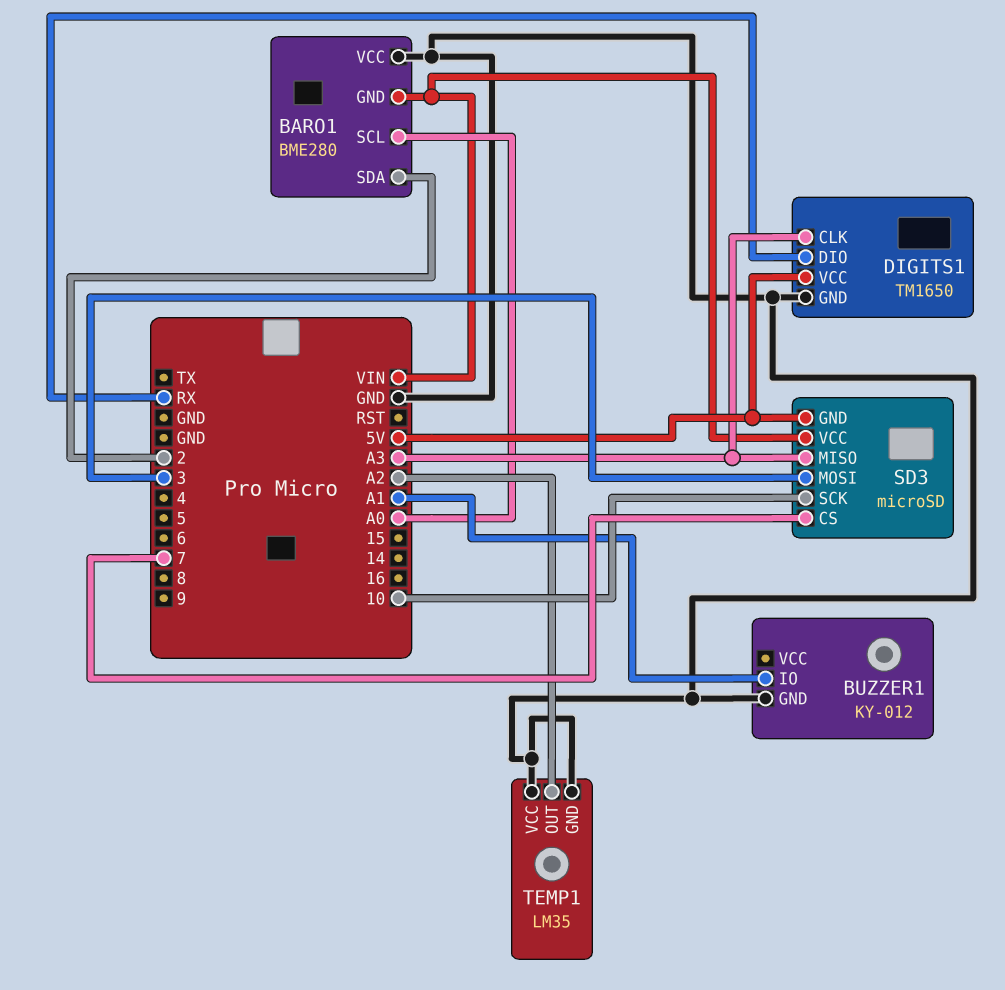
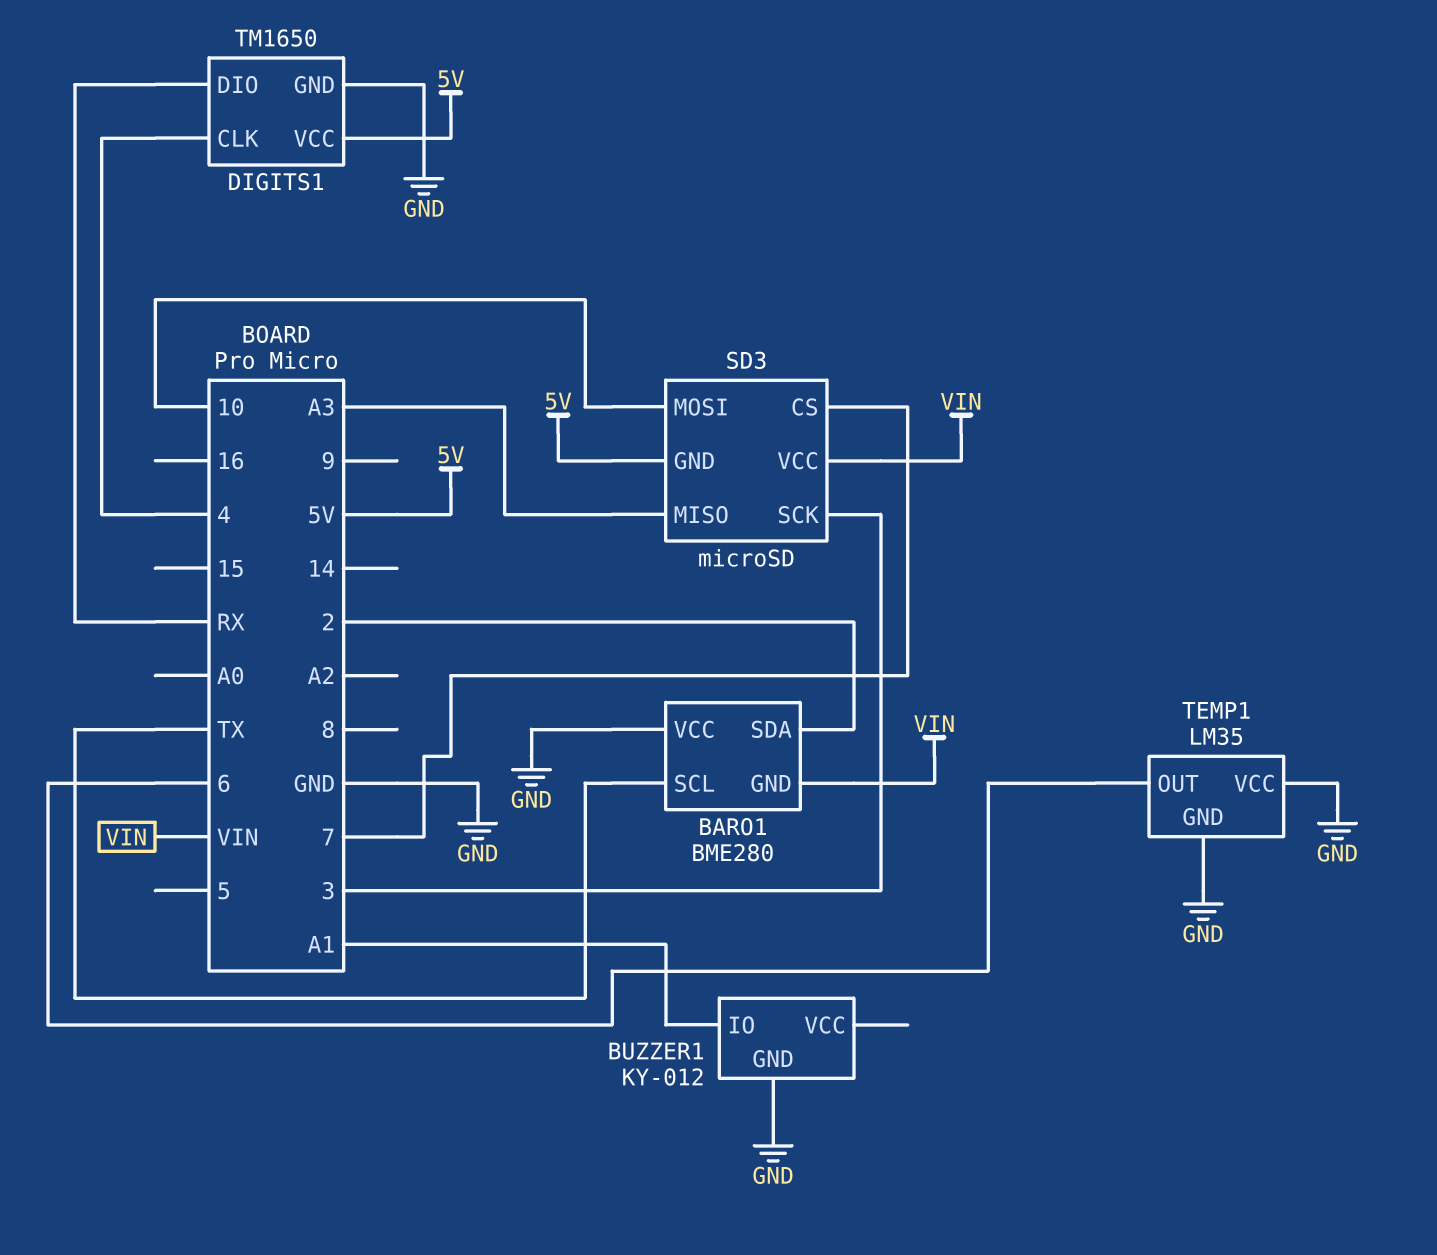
BARO1 pin SCL: A0 -> TX
DIGITS1 pin CLK: A3 -> 4
SD3 pin MOSI: 3 -> 10
SD3 pin SCK: 10 -> 3
TEMP1 pin OUT: A2 -> 6

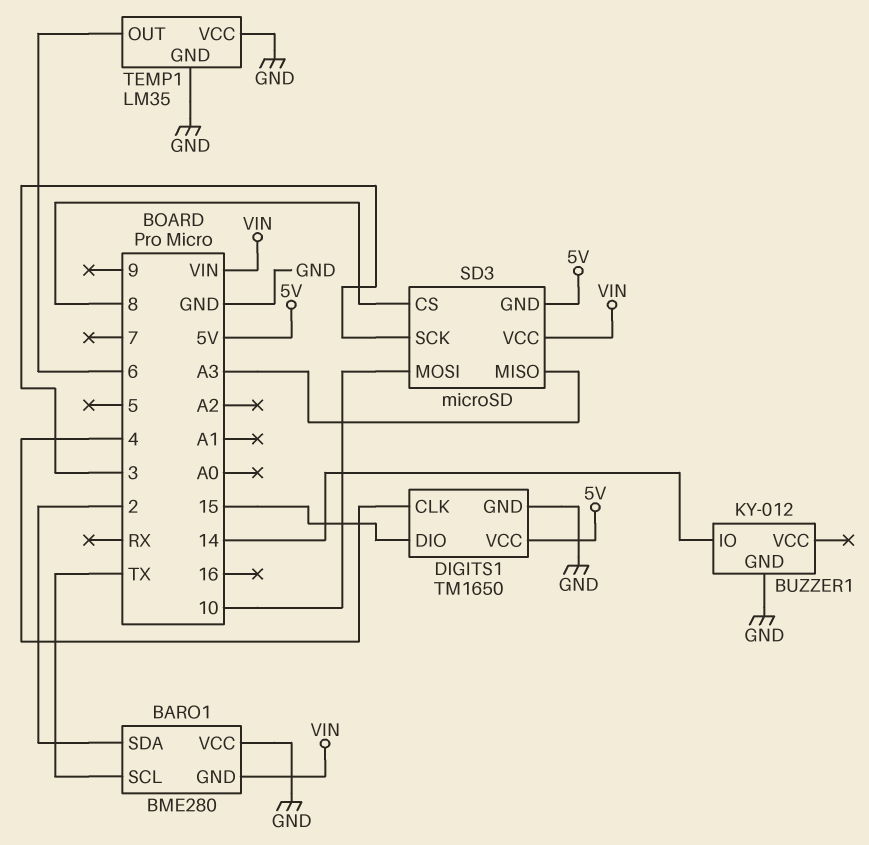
BUZZER1 pin IO: A1 -> 14
DIGITS1 pin DIO: RX -> 15
SD3 pin CS: 7 -> 8

